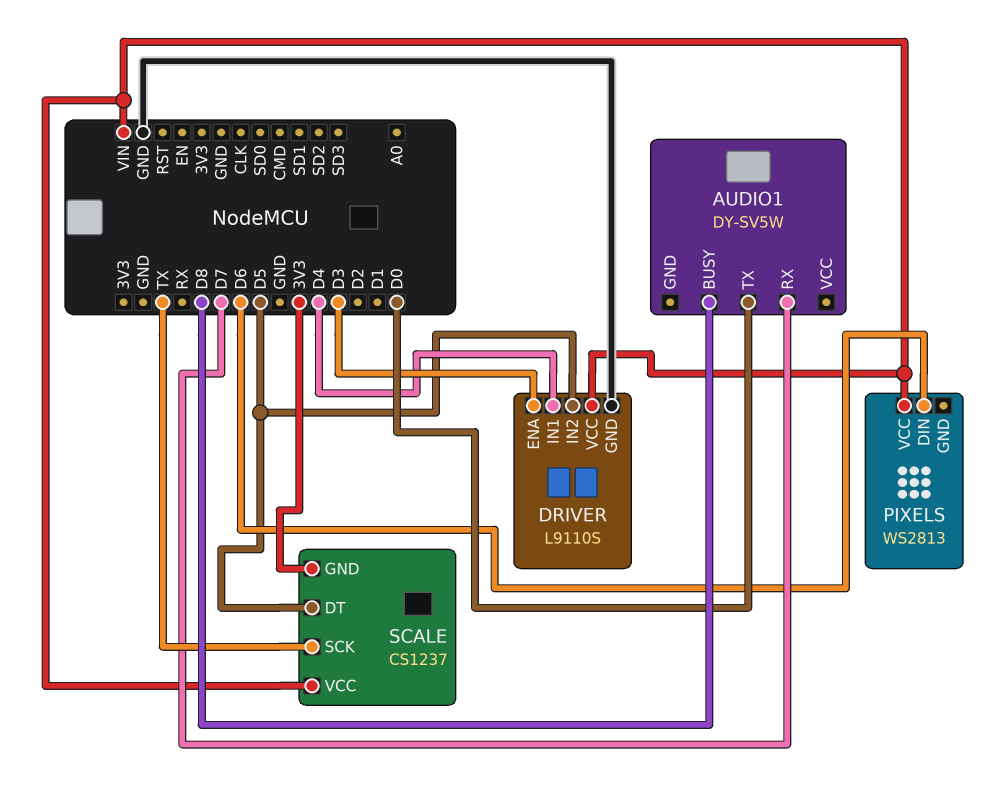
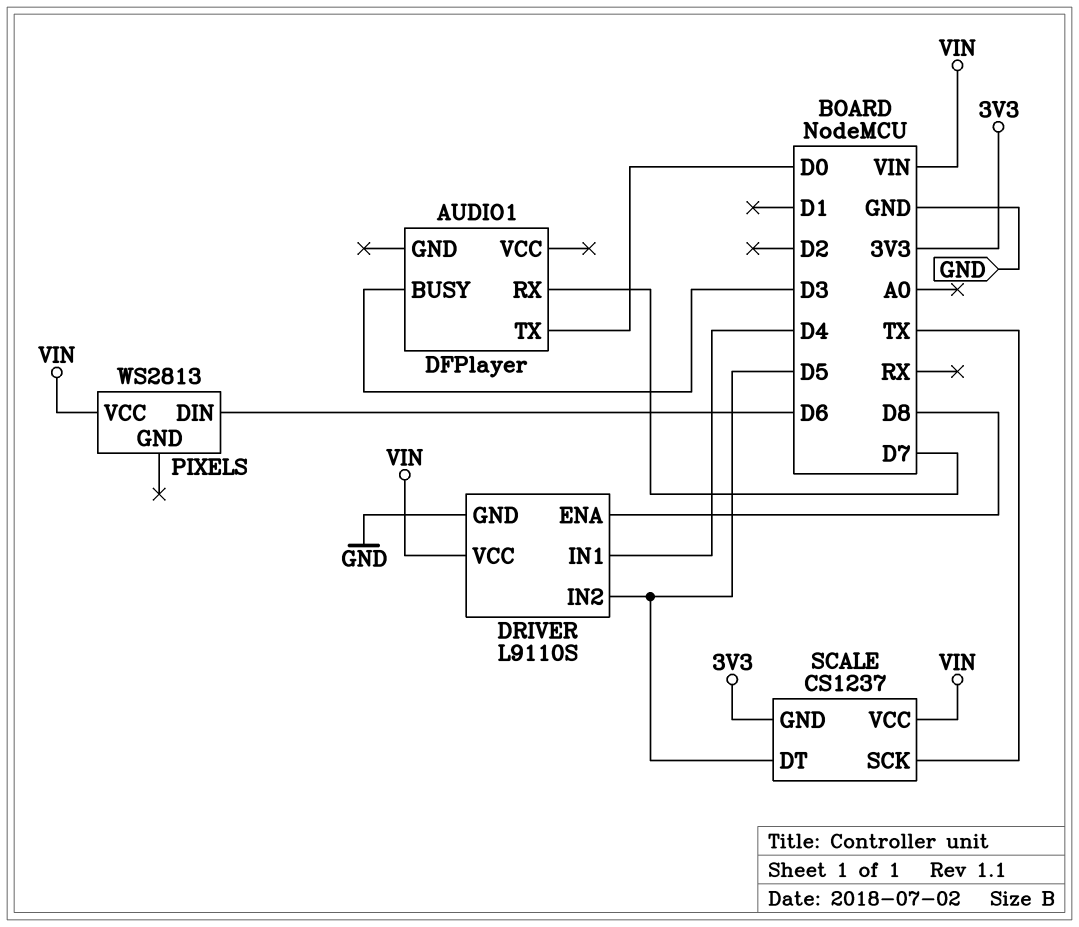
AUDIO1: DY-SV5W -> DFPlayer
AUDIO1 pin BUSY: D8 -> D3
DRIVER pin ENA: D3 -> D8

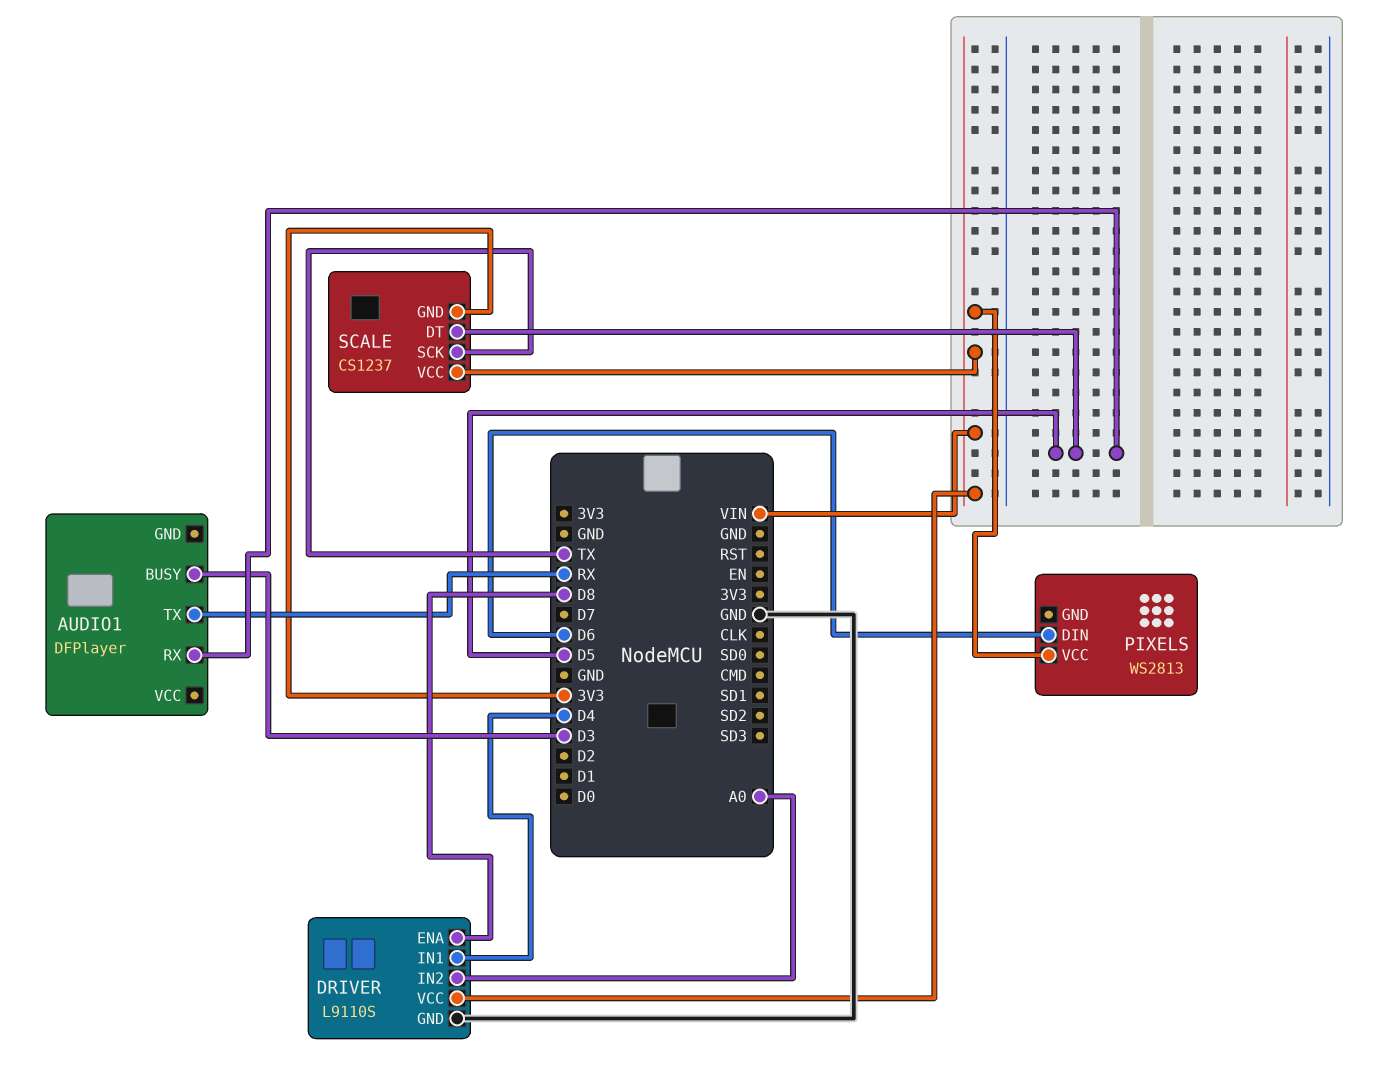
AUDIO1 pin RX: D7 -> D5
AUDIO1 pin TX: D0 -> RX
DRIVER pin IN2: D5 -> A0

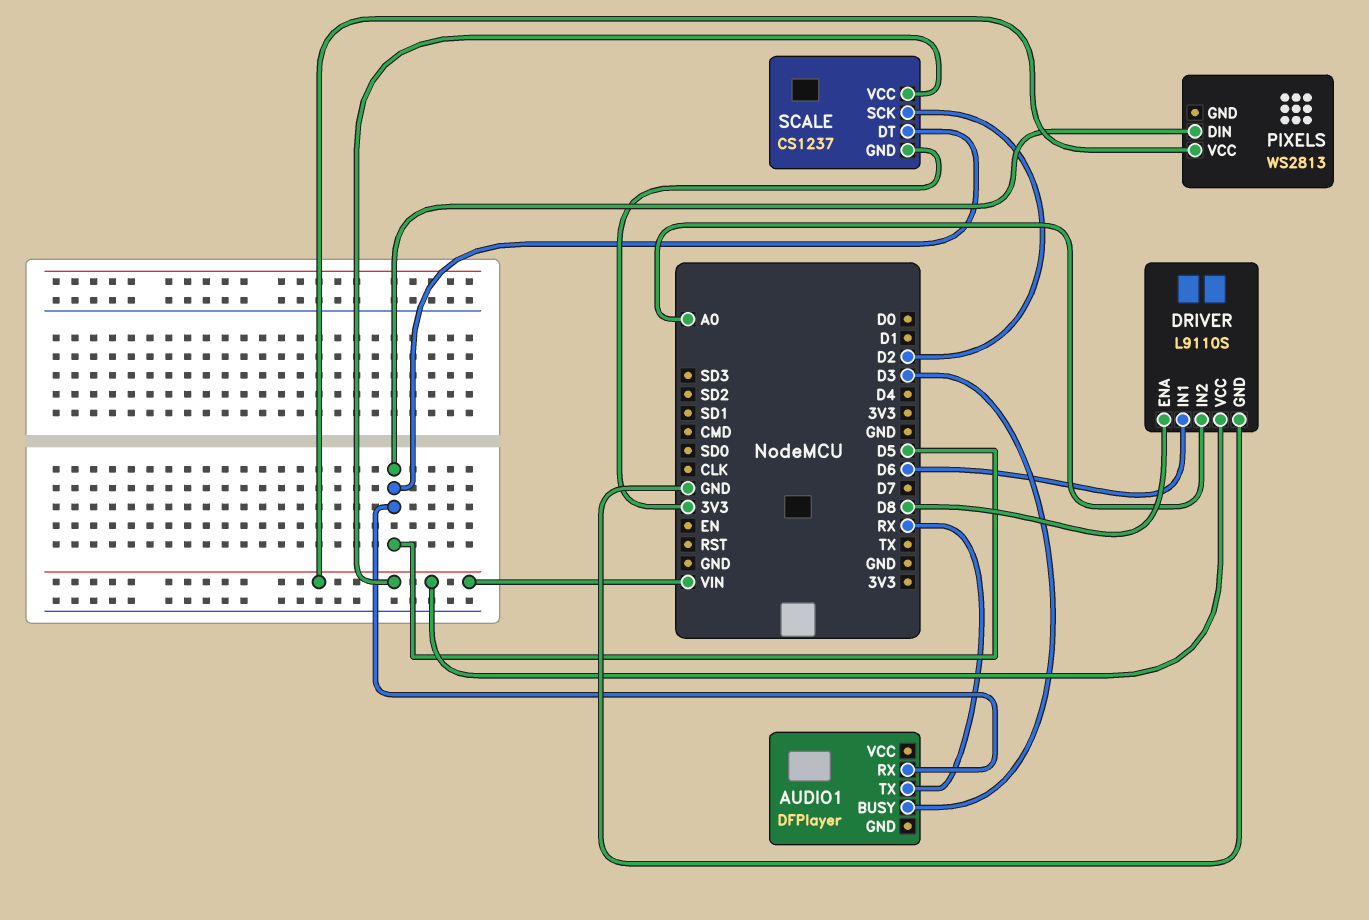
DRIVER pin IN1: D4 -> D6
PIXELS pin DIN: D6 -> D5
SCALE pin SCK: TX -> D2

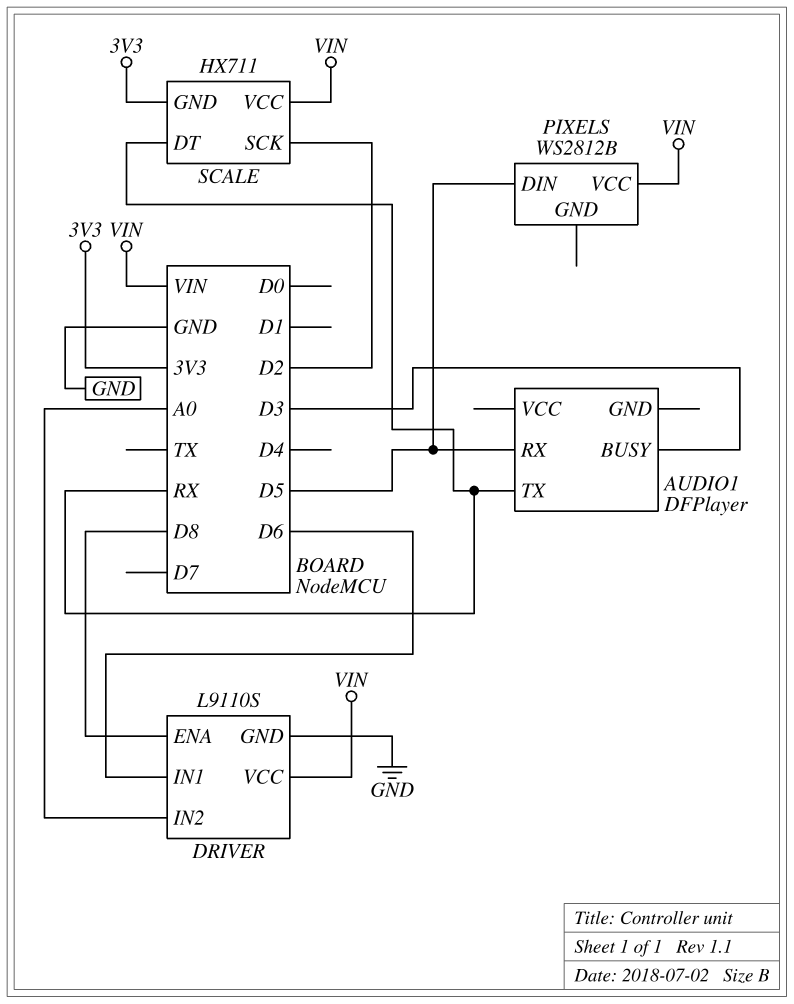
PIXELS: WS2813 -> WS2812B
SCALE: CS1237 -> HX711
SCALE pin DT: D5 -> RX

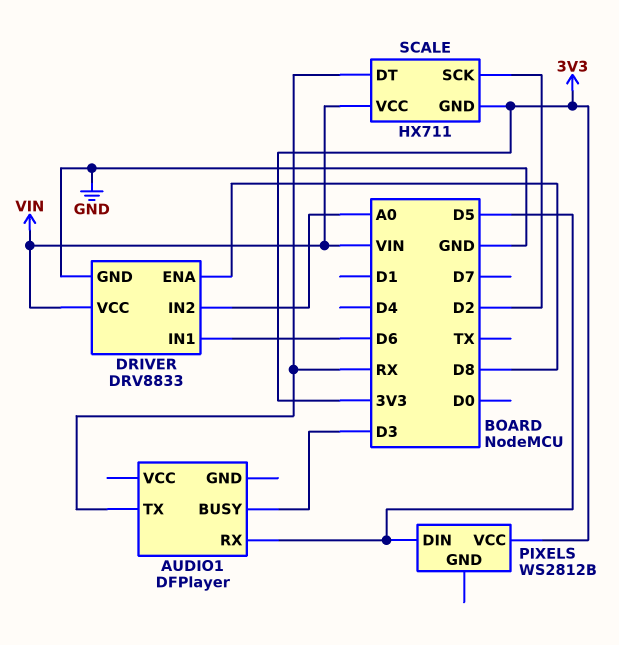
DRIVER: L9110S -> DRV8833
PIXELS pin VCC: VIN -> 3V3

